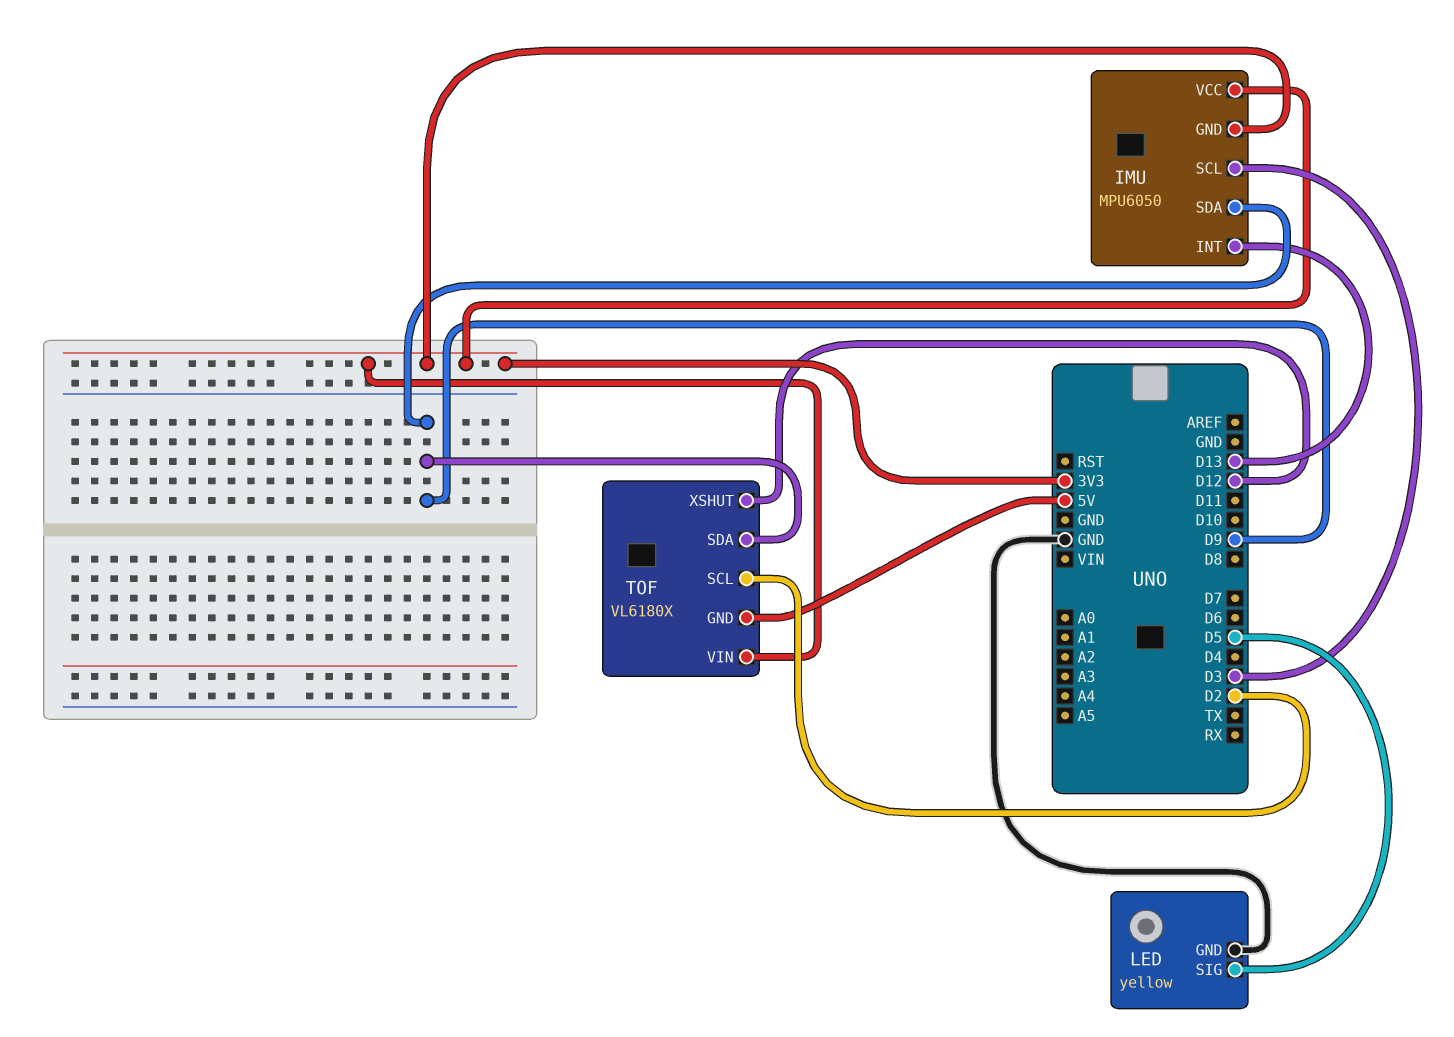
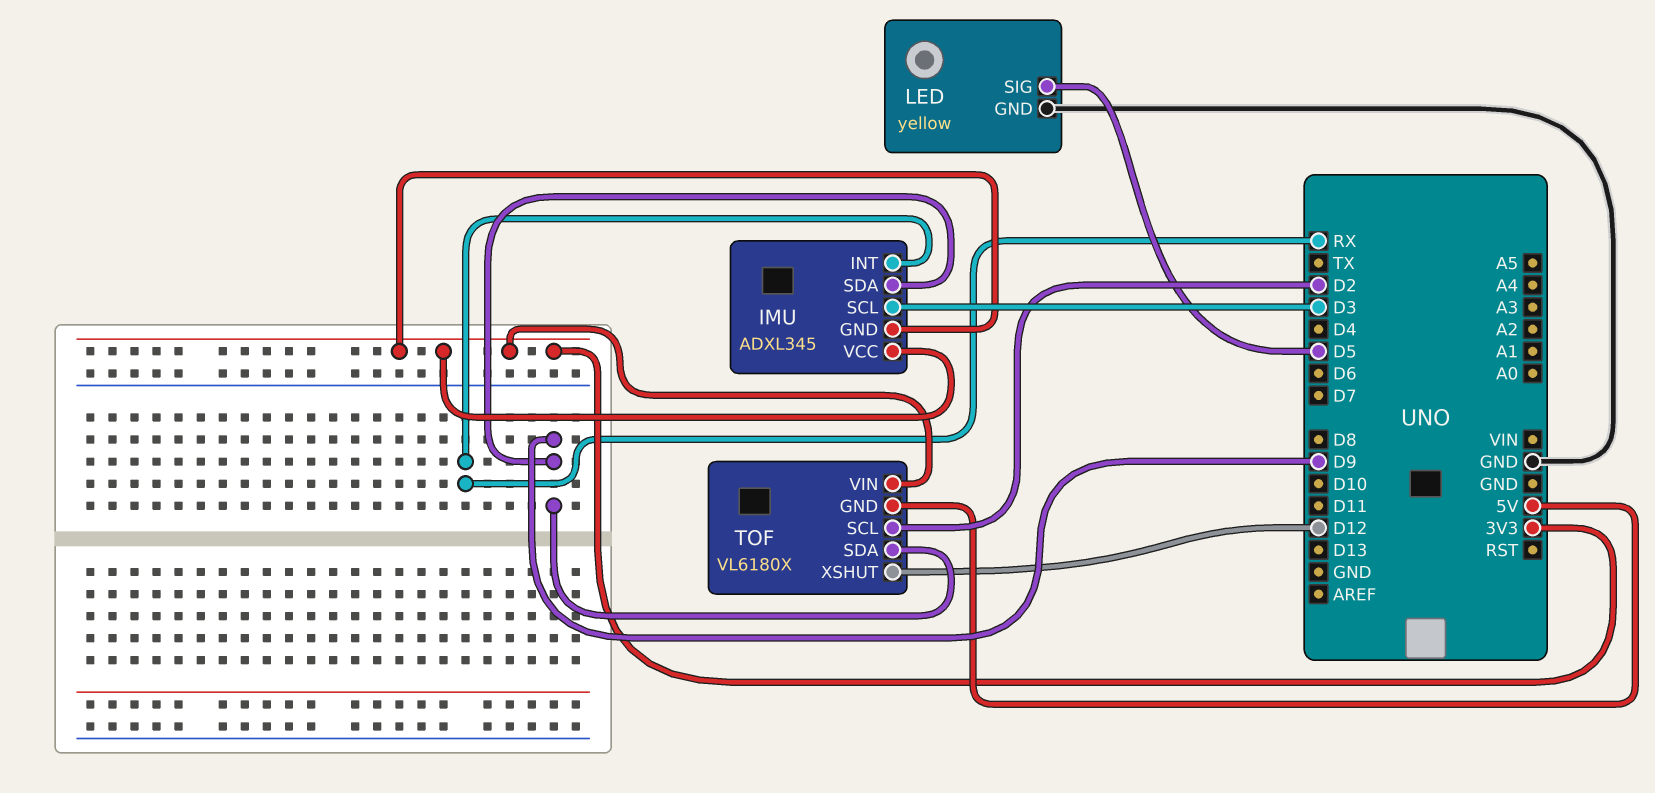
IMU: MPU6050 -> ADXL345
IMU pin INT: D13 -> RX

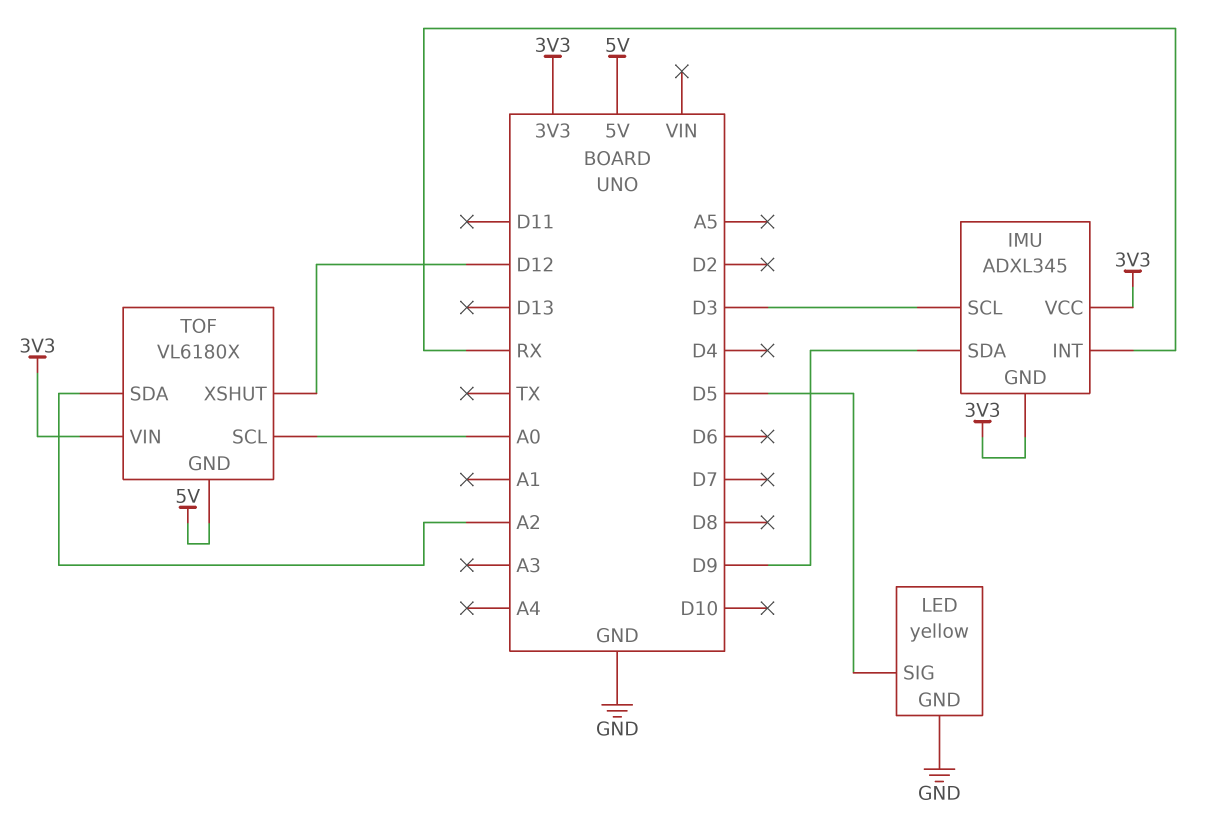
TOF pin SCL: D2 -> A0
TOF pin SDA: D9 -> A2

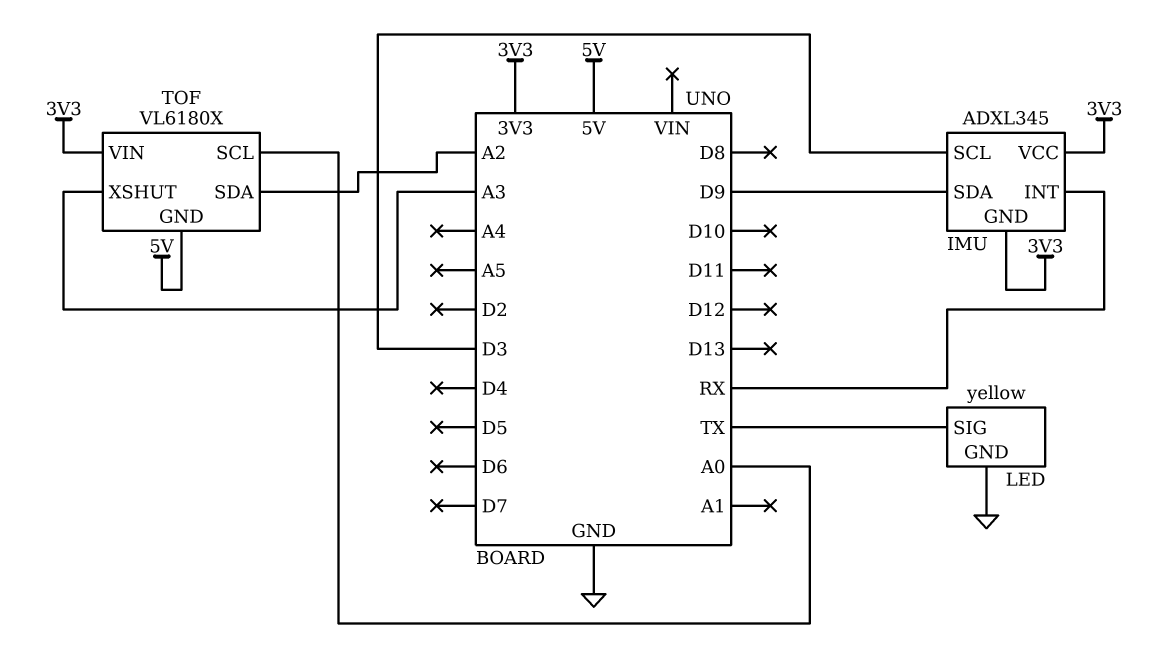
LED pin SIG: D5 -> TX
TOF pin XSHUT: D12 -> A3

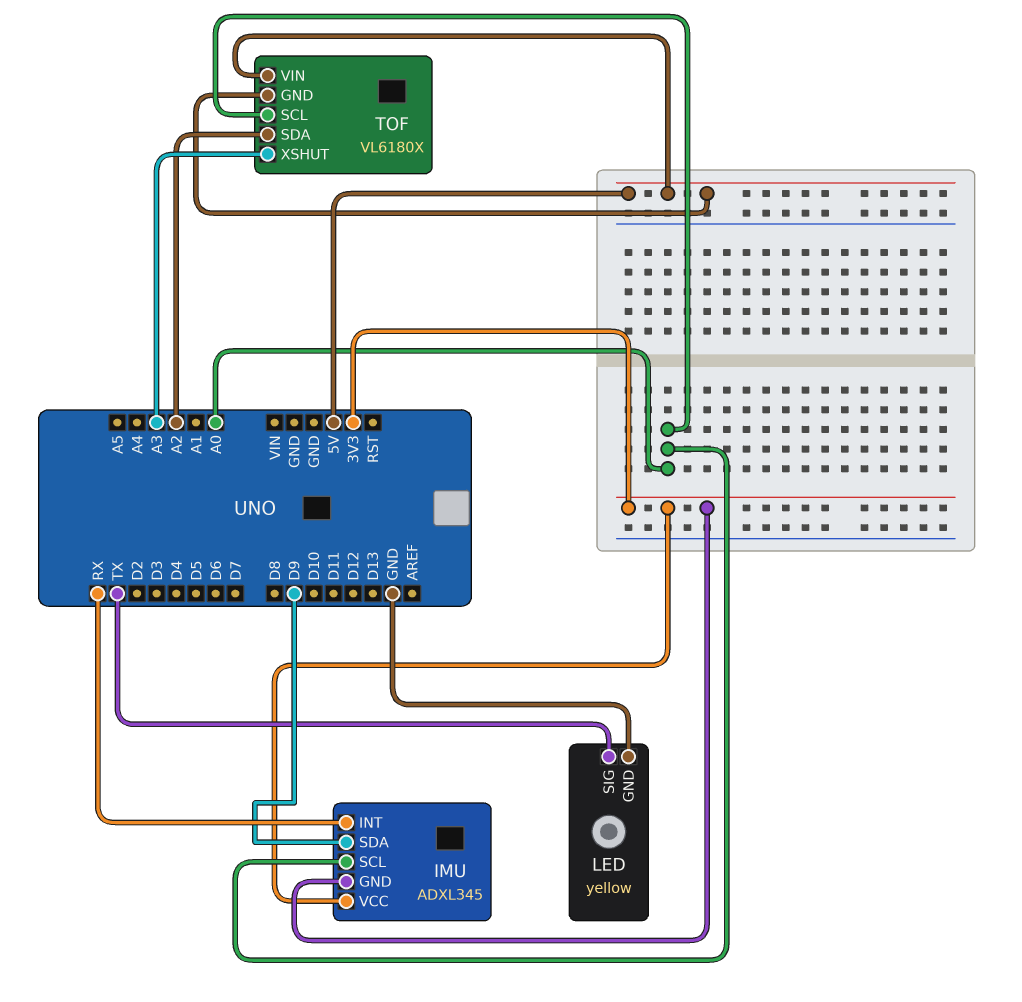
IMU pin SCL: D3 -> A0
TOF pin VIN: 3V3 -> 5V

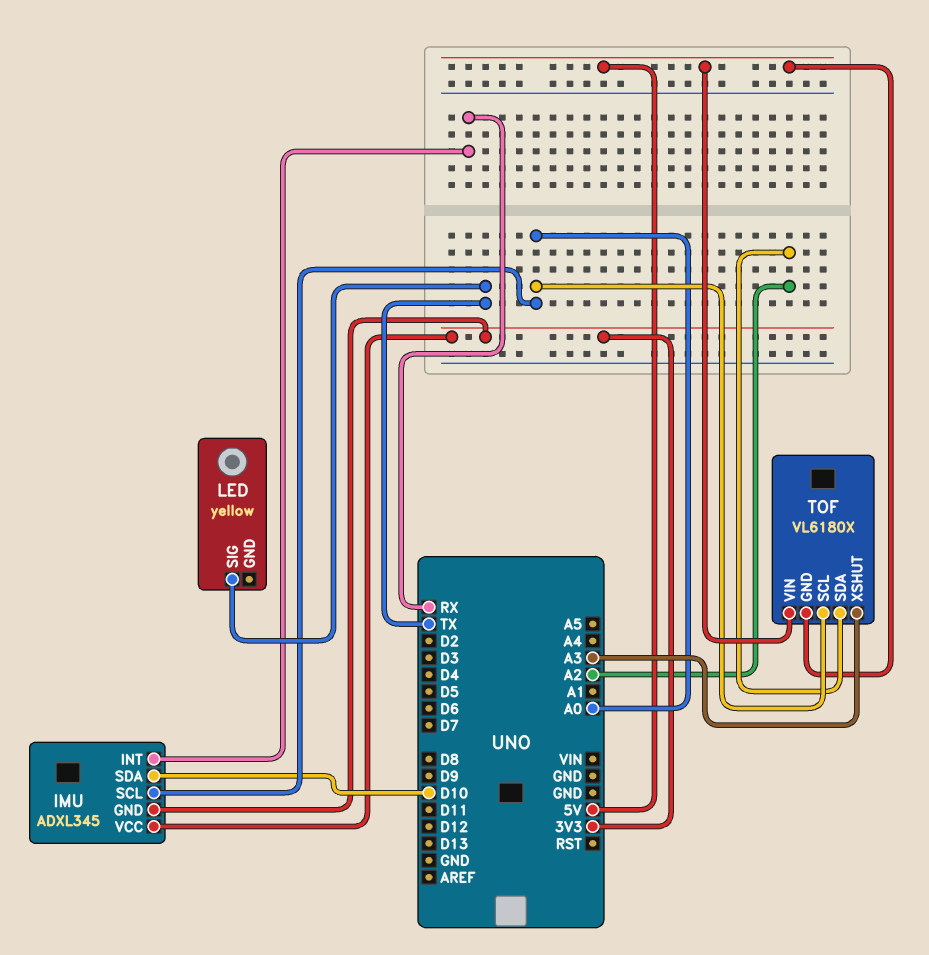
IMU pin SDA: D9 -> D10
LED pin GND: GND -> none

